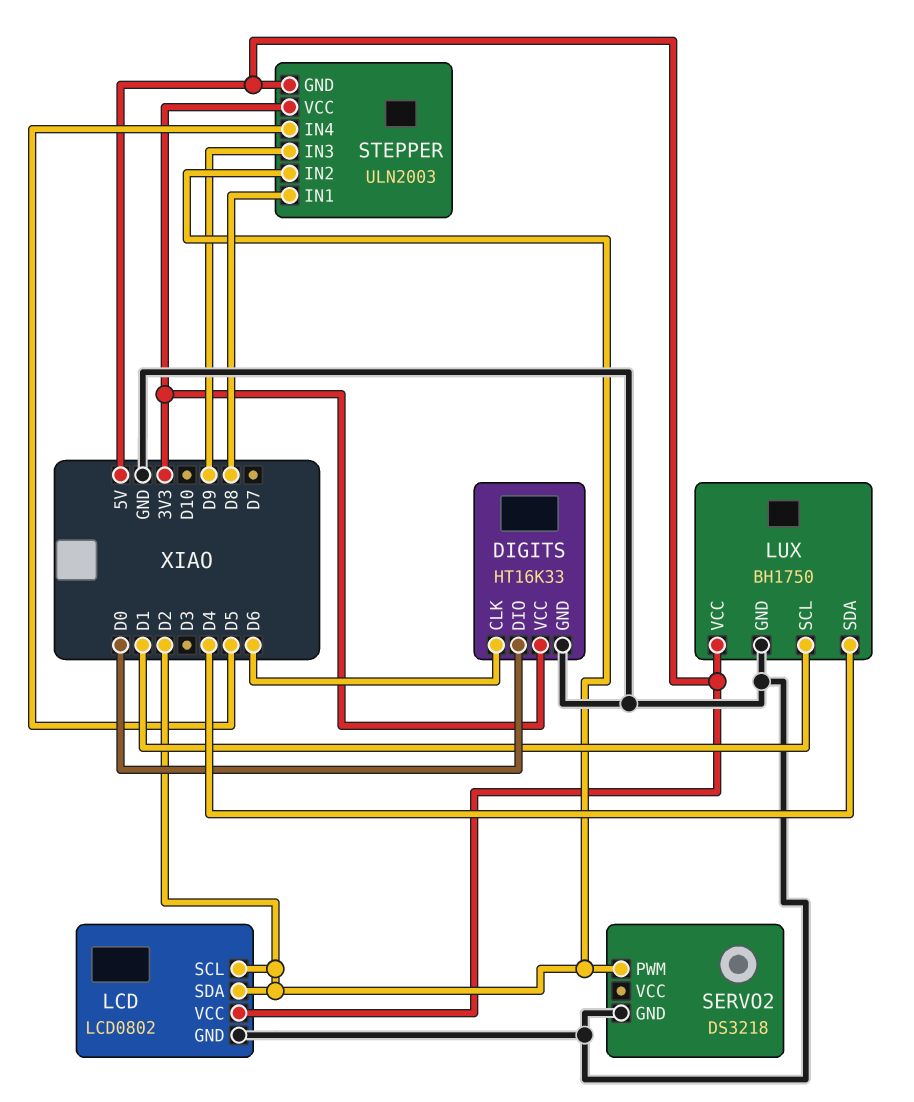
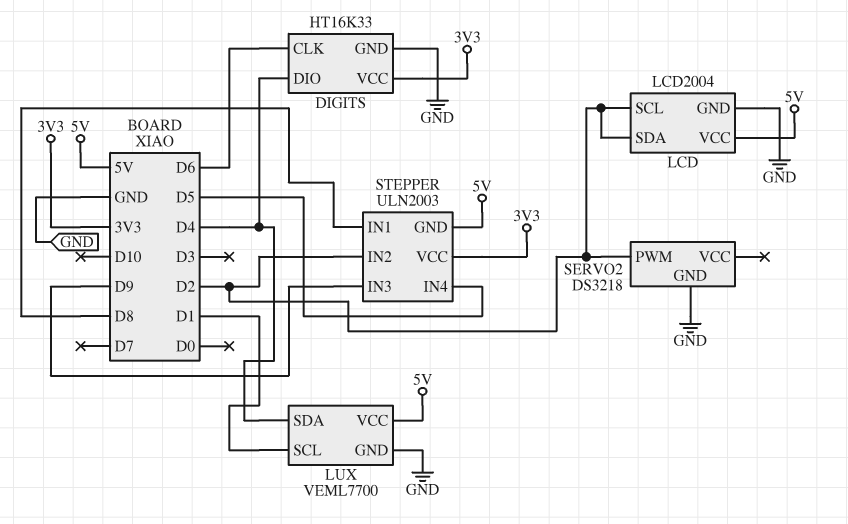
DIGITS pin DIO: D0 -> D4
LCD: LCD0802 -> LCD2004
LUX: BH1750 -> VEML7700

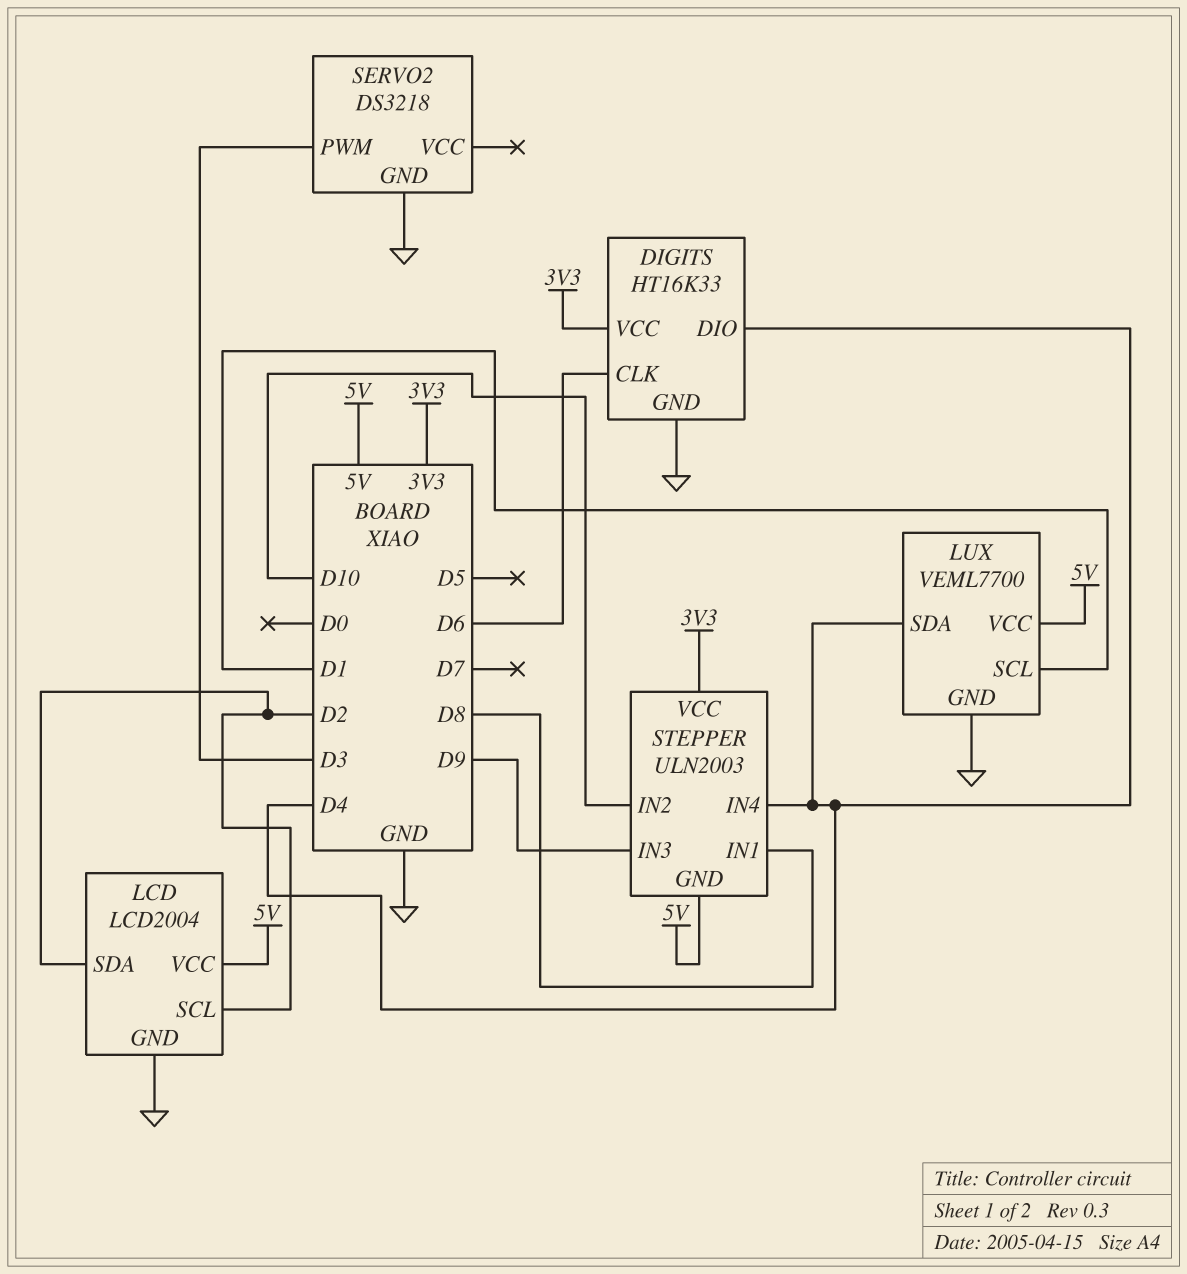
SERVO2 pin PWM: D2 -> D3
STEPPER pin IN2: D2 -> D10
STEPPER pin IN4: D5 -> D4

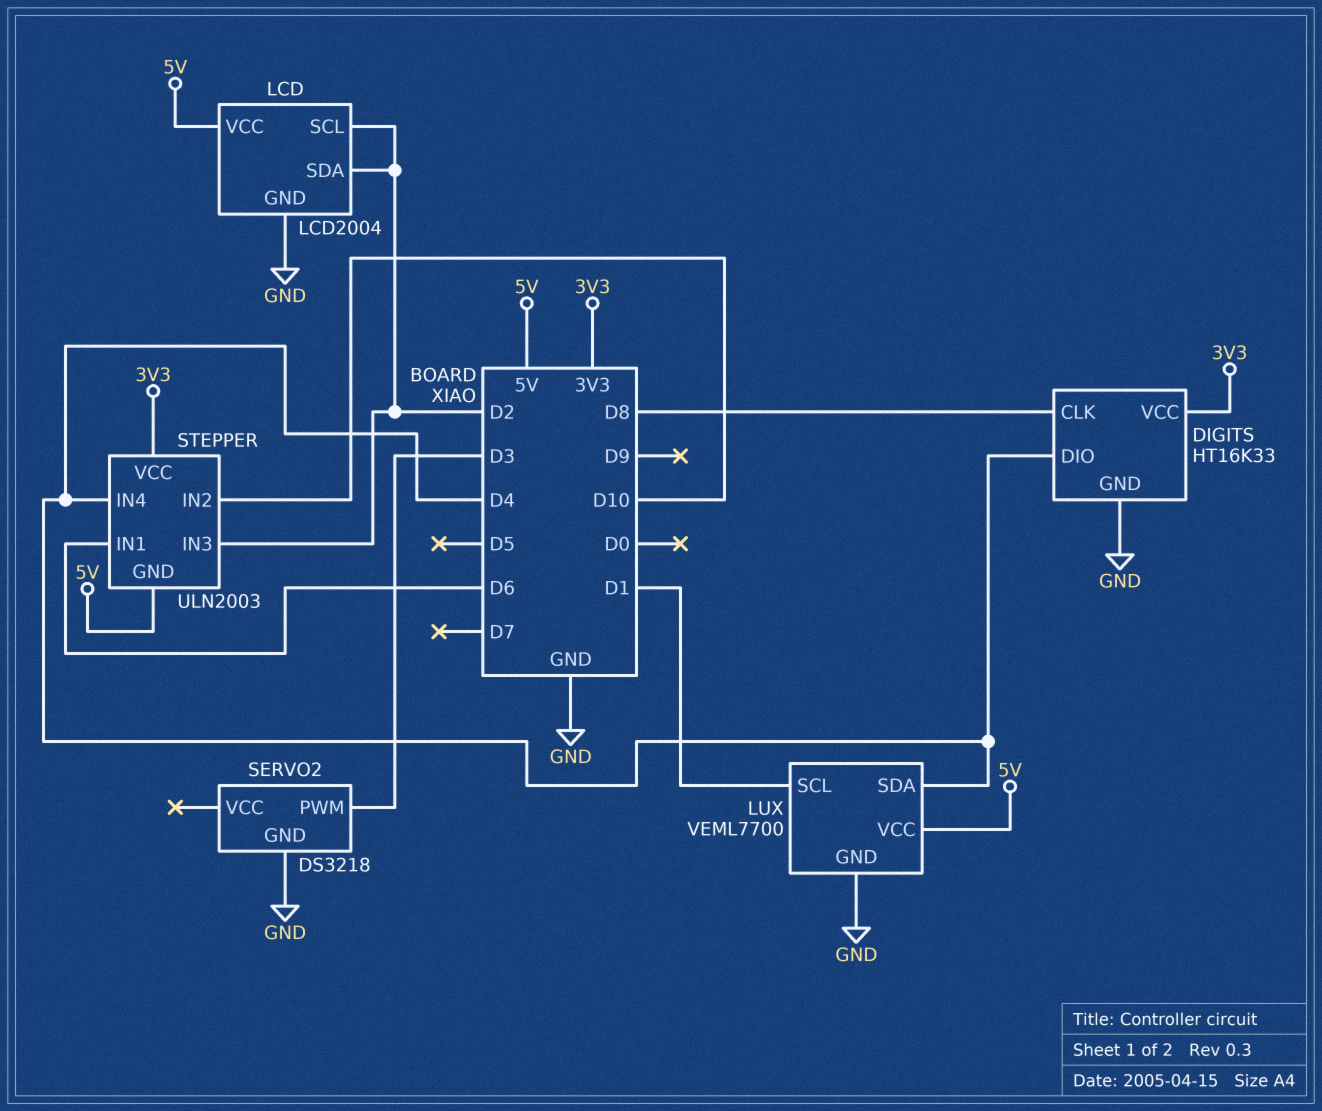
DIGITS pin CLK: D6 -> D8
STEPPER pin IN1: D8 -> D6
STEPPER pin IN3: D9 -> D2

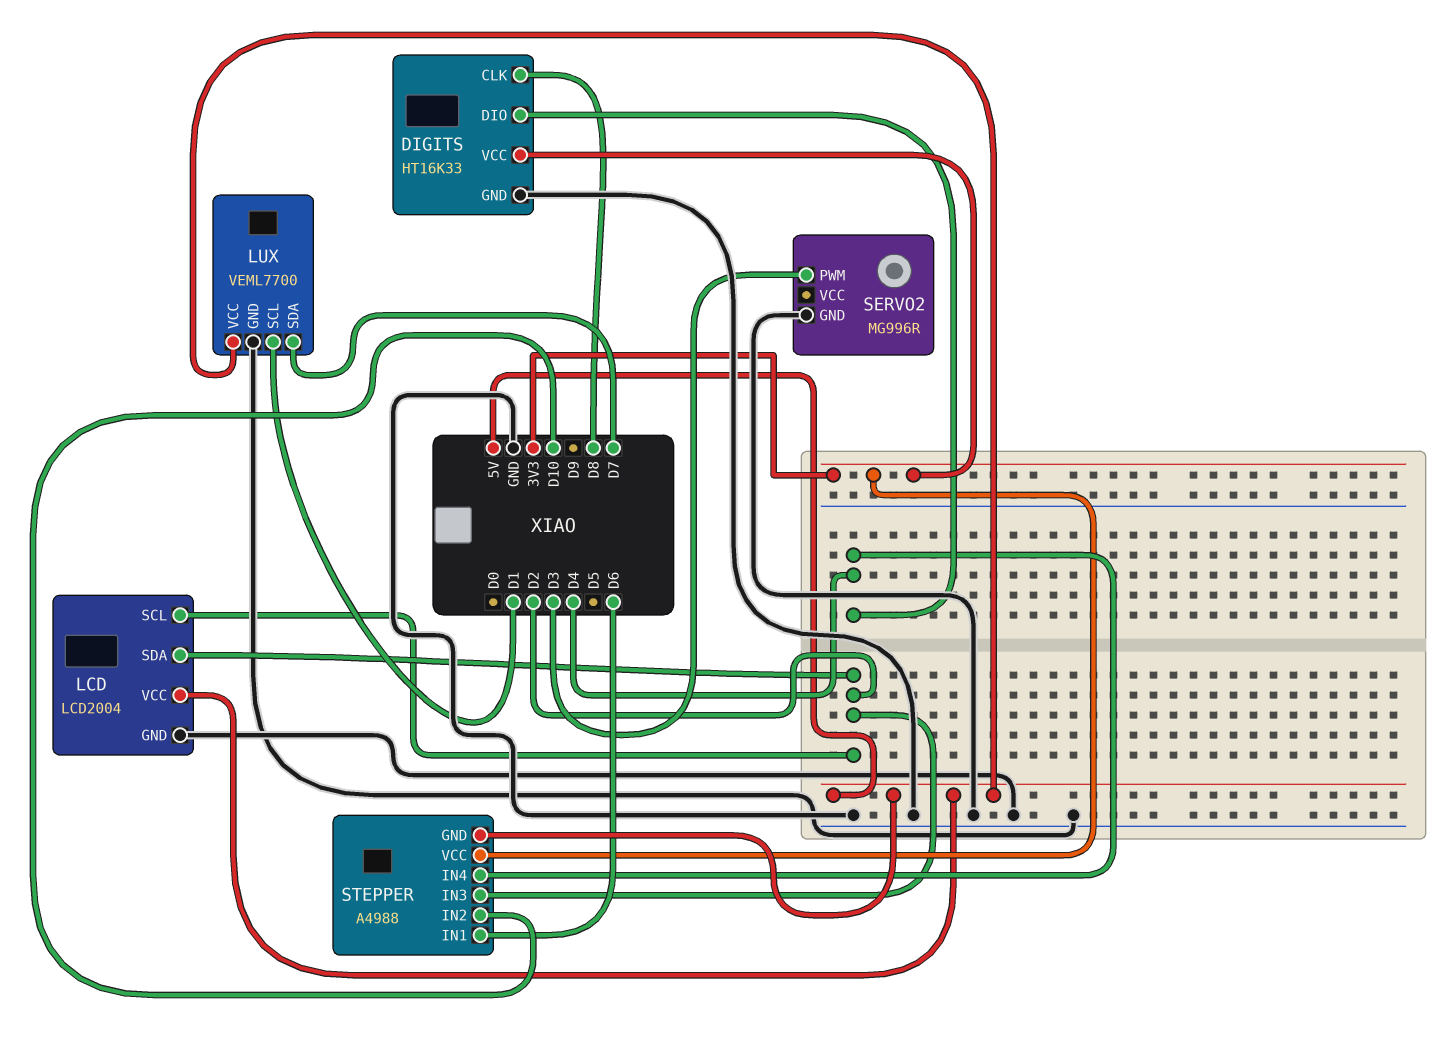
LUX pin SDA: D4 -> D7
SERVO2: DS3218 -> MG996R
STEPPER: ULN2003 -> A4988

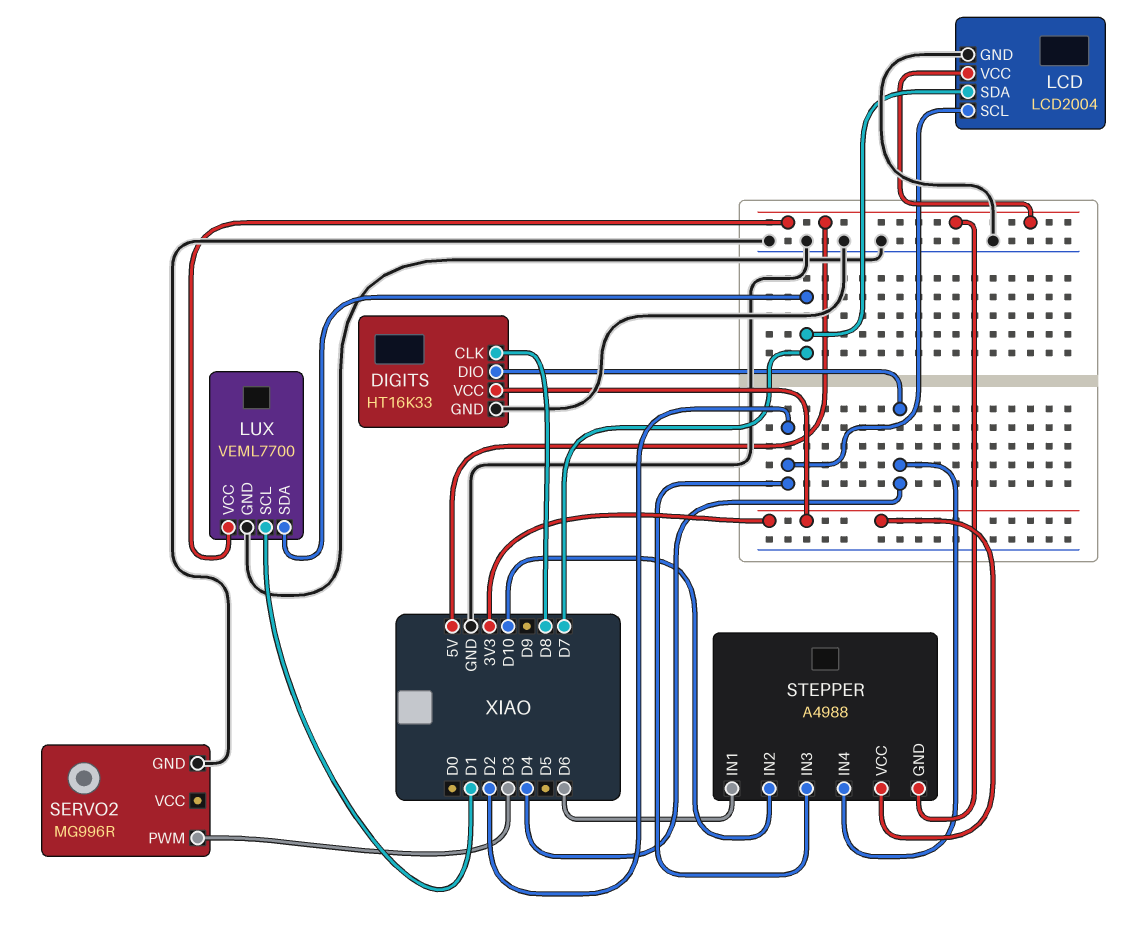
LCD pin SDA: D2 -> D7

